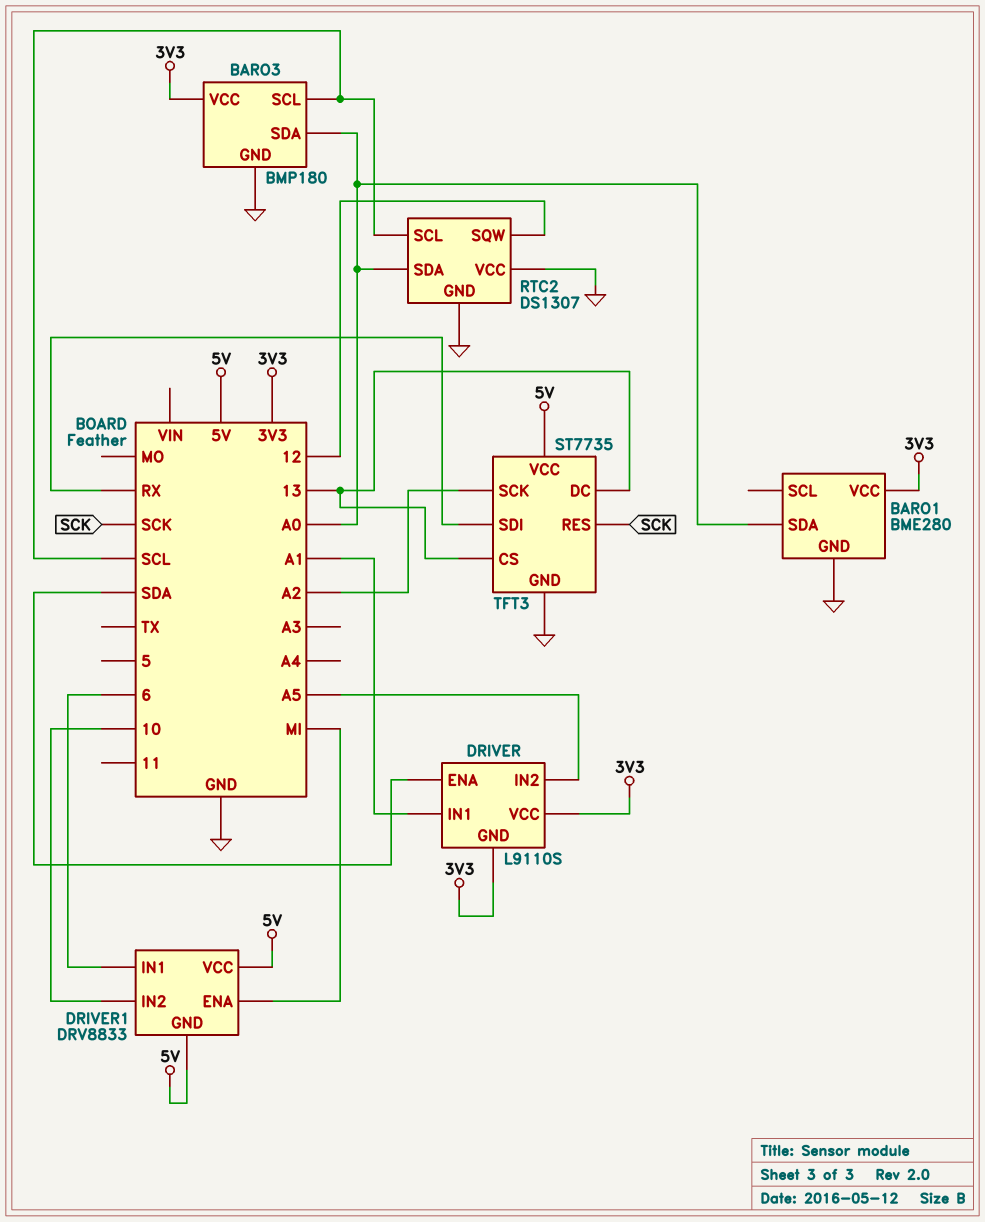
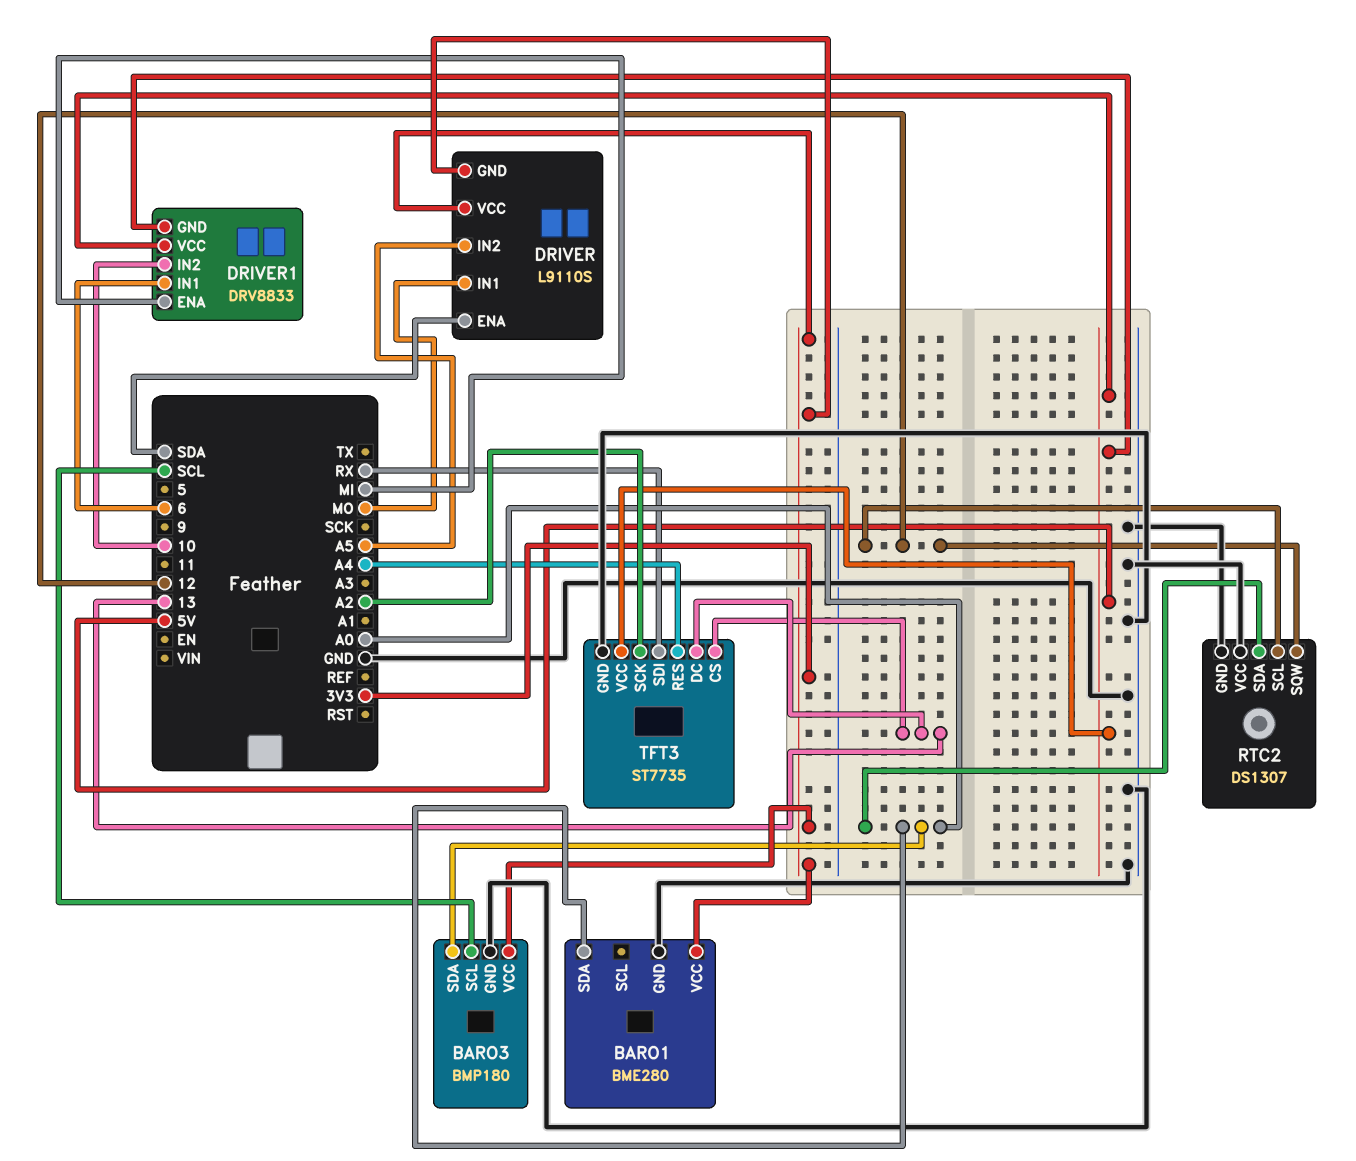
DRIVER pin IN1: A1 -> MO
RTC2 pin SCL: SCL -> 12
TFT3 pin RES: SCK -> A4

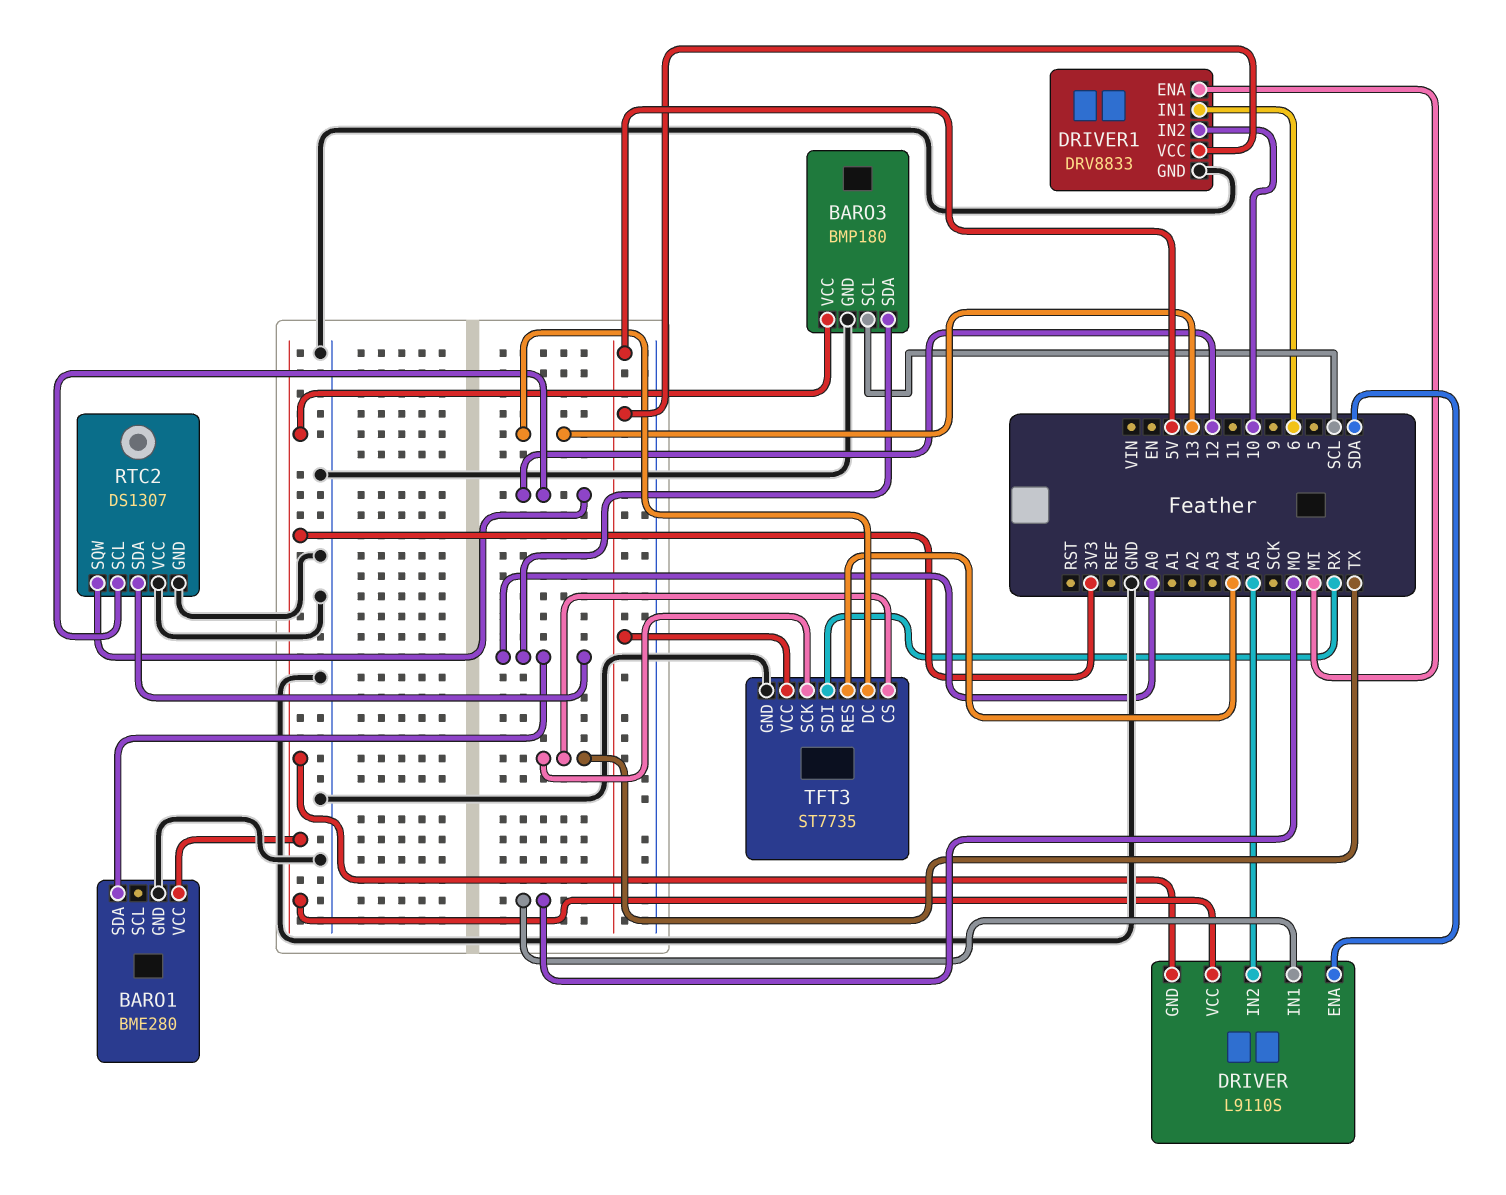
DRIVER1 pin GND: 5V -> GND
TFT3 pin CS: 13 -> TX
TFT3 pin SCK: A2 -> TX

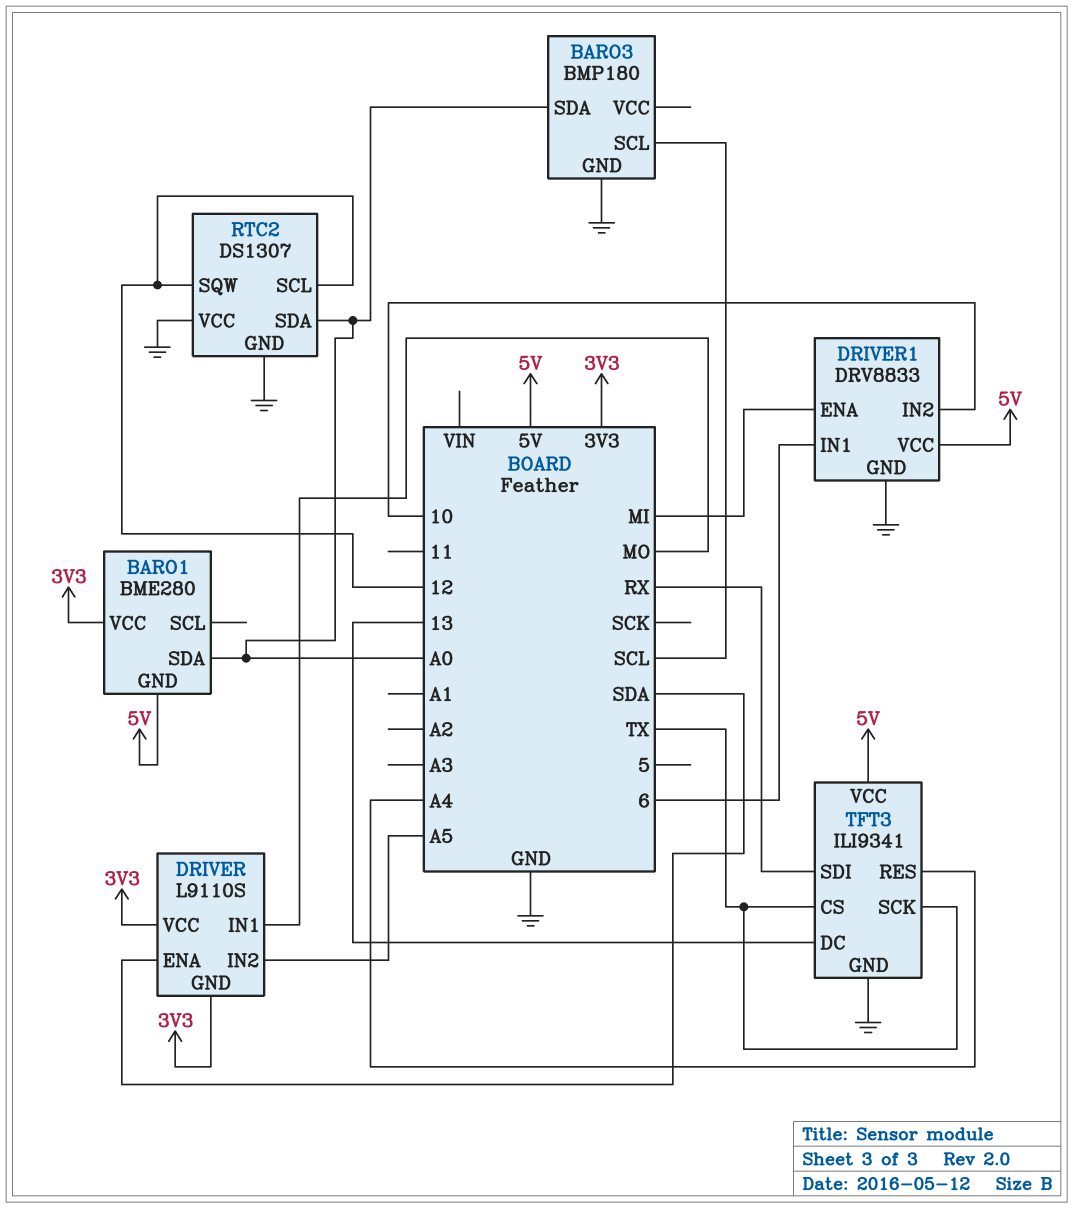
BARO1 pin GND: GND -> 5V
BARO3 pin VCC: 3V3 -> none
TFT3: ST7735 -> ILI9341

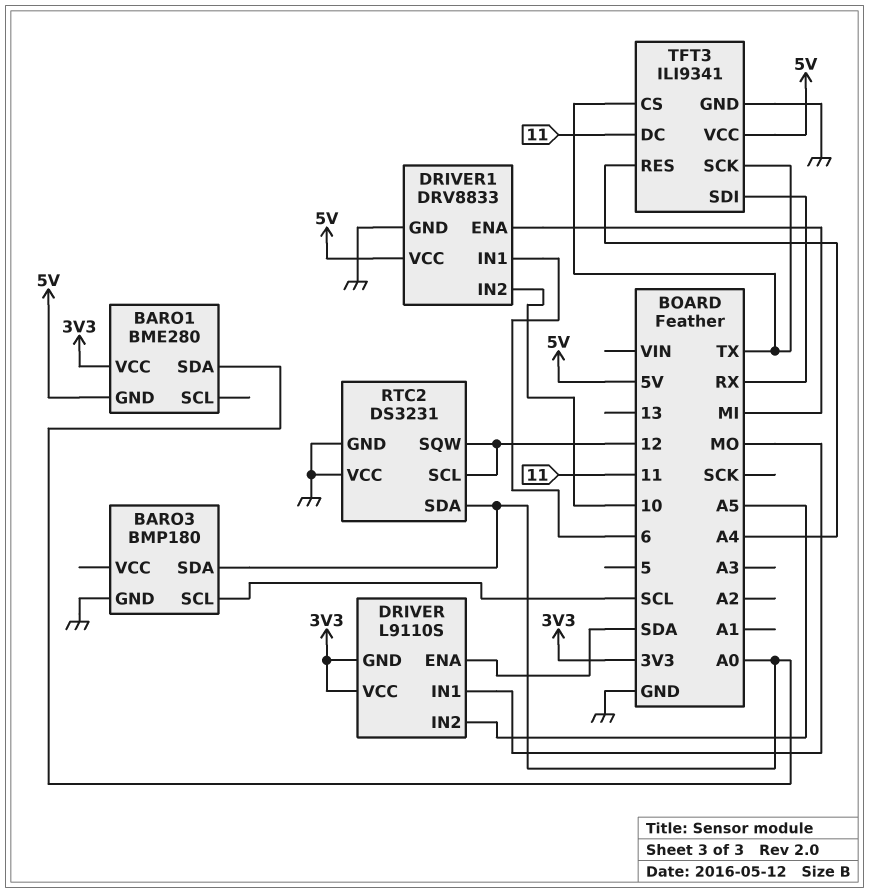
RTC2: DS1307 -> DS3231
TFT3 pin DC: 13 -> 11

